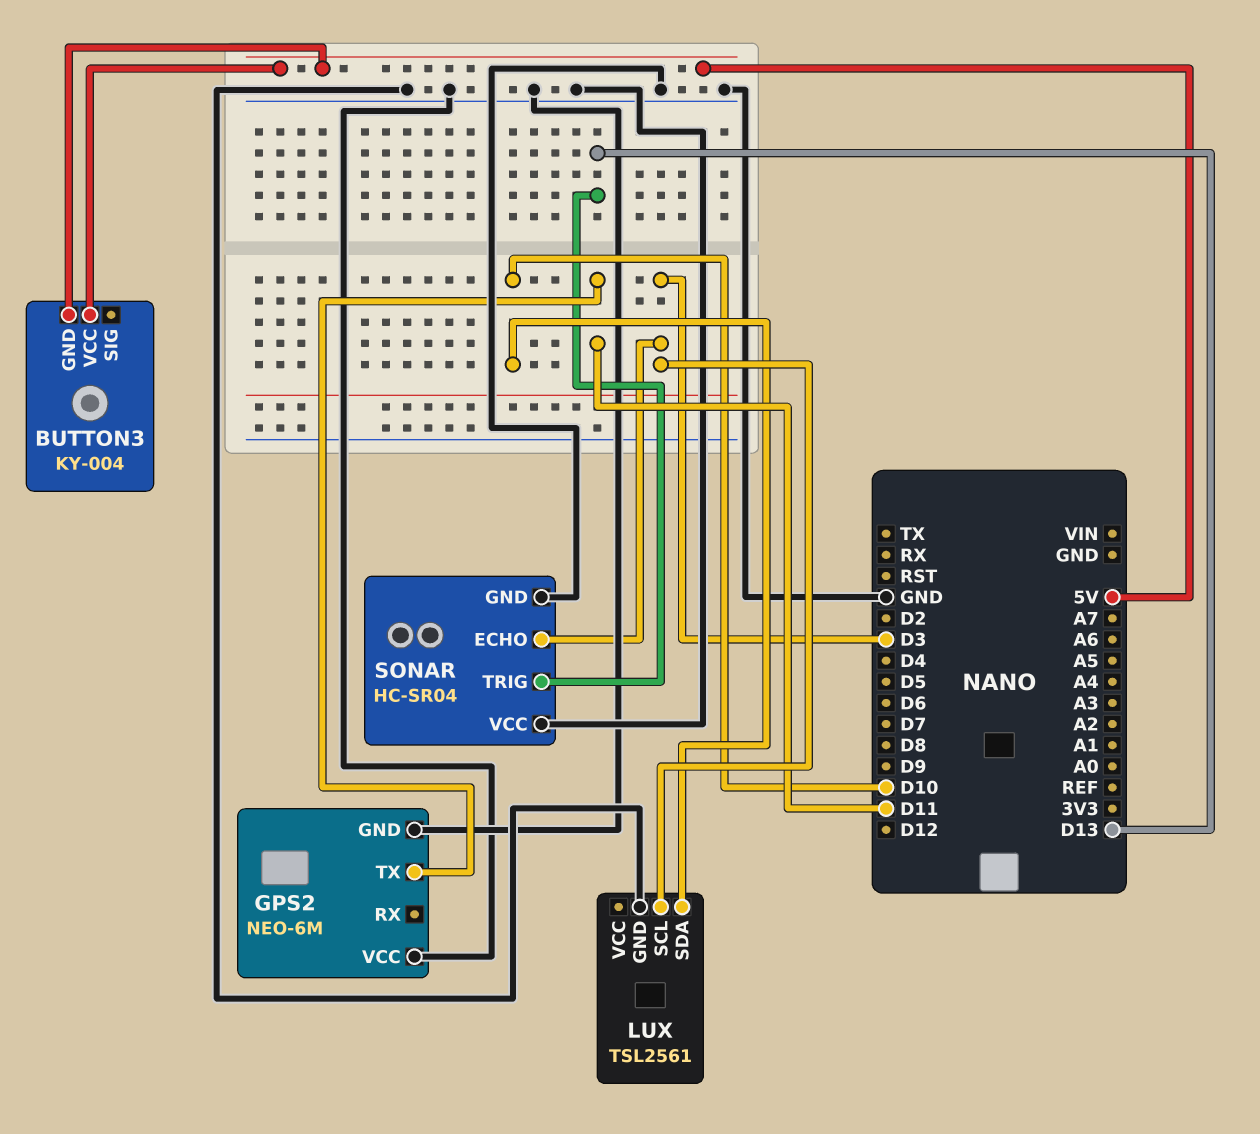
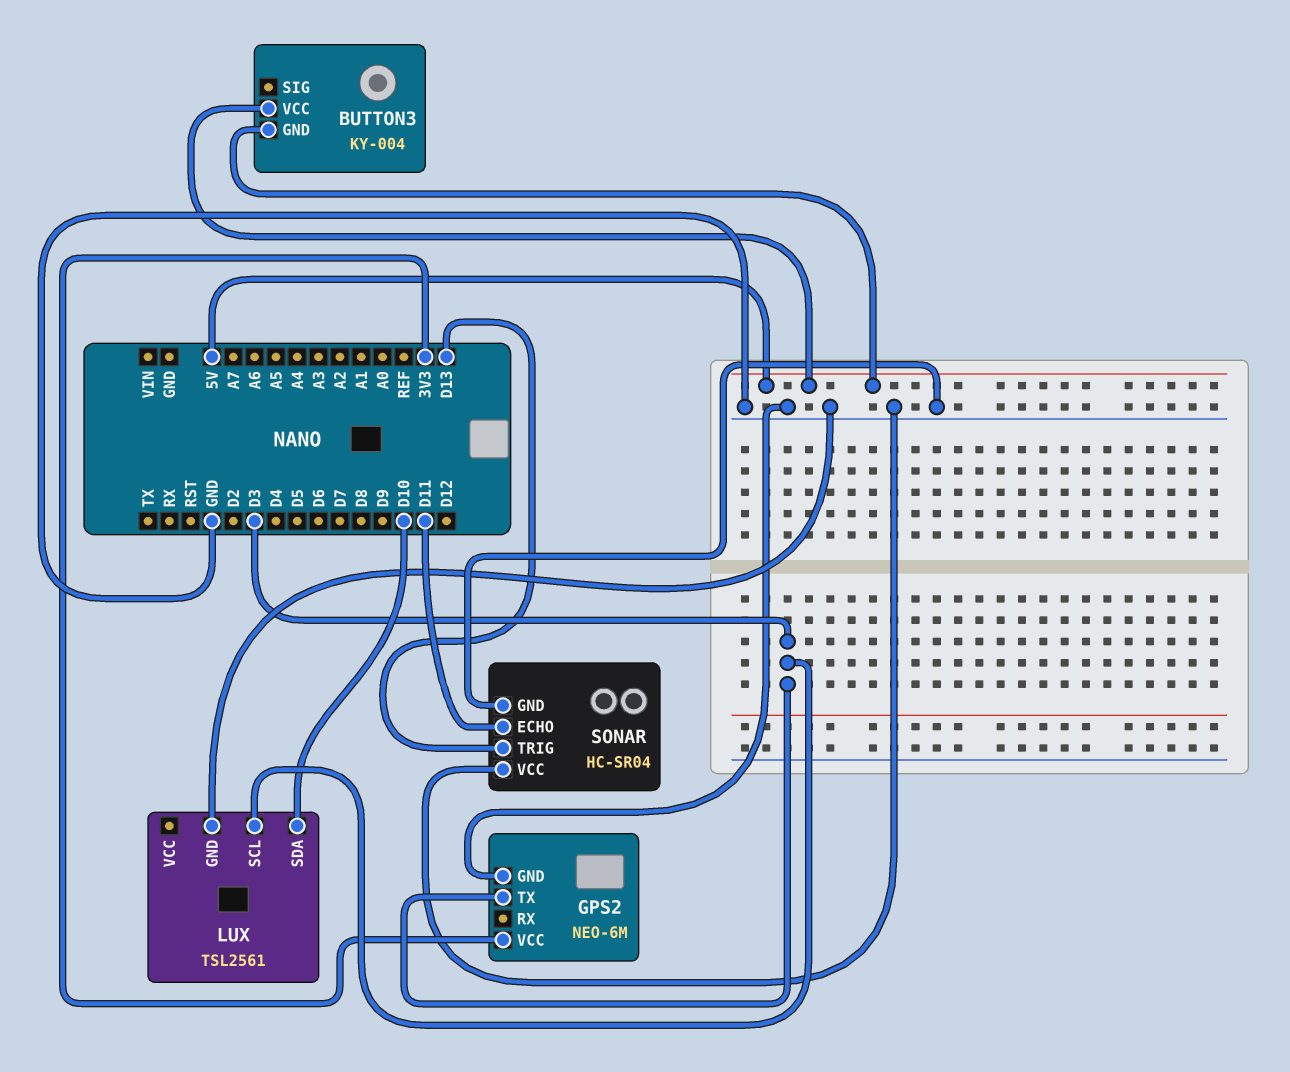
GPS2 pin TX: D11 -> D3
GPS2 pin VCC: GND -> 3V3
SONAR pin ECHO: D3 -> D11

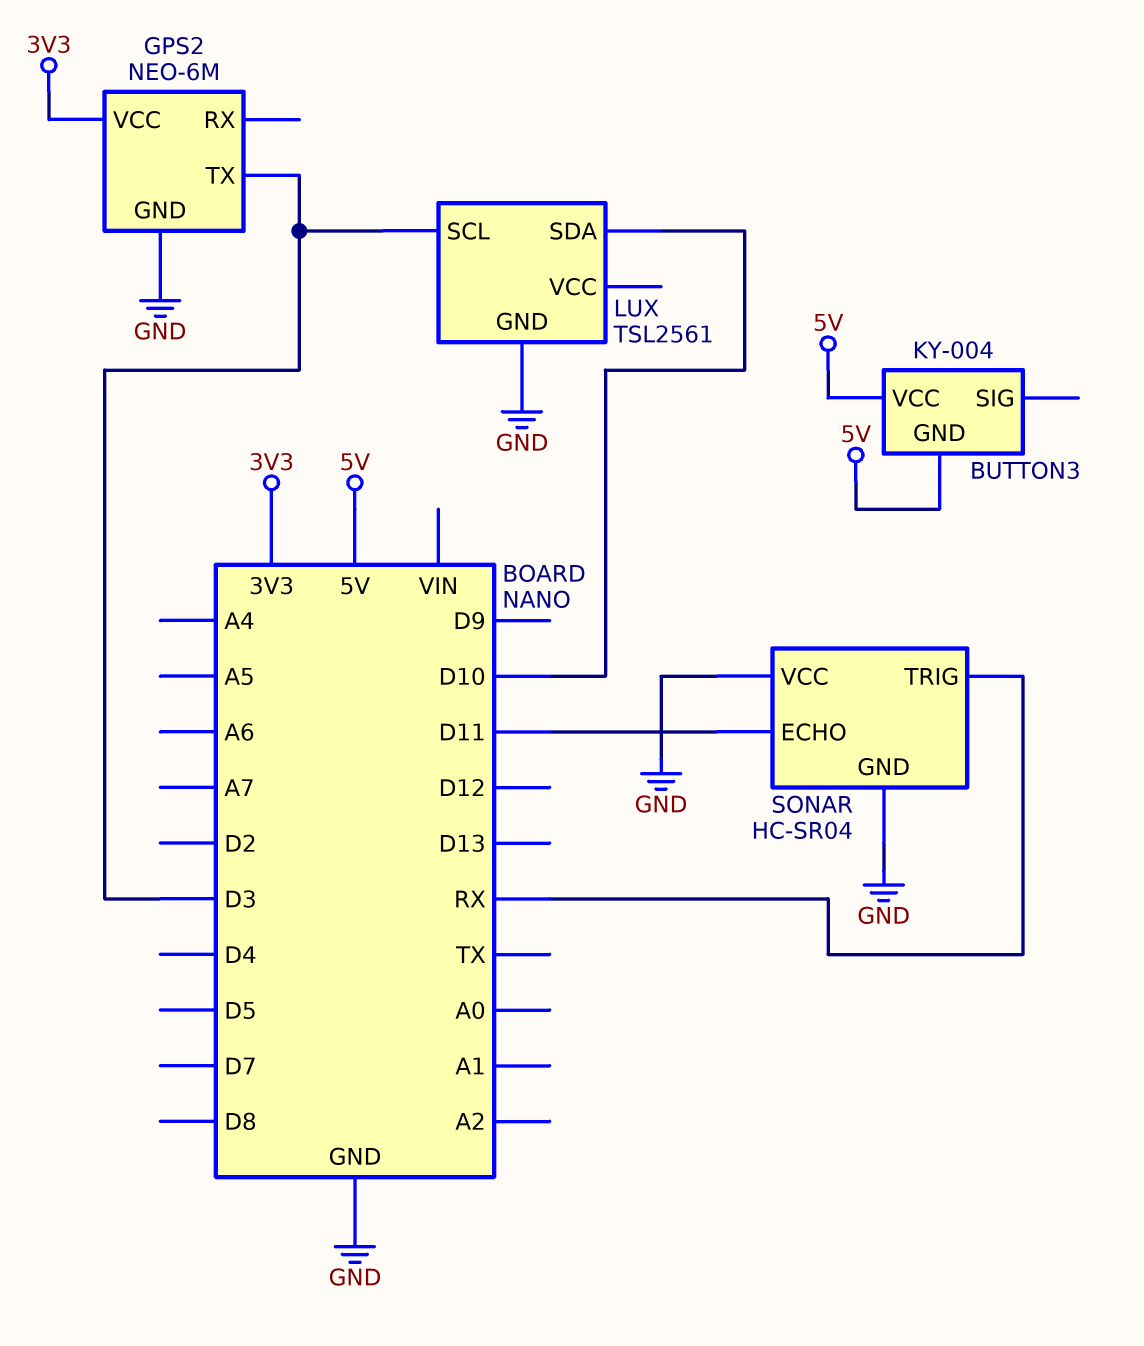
SONAR pin TRIG: D13 -> RX

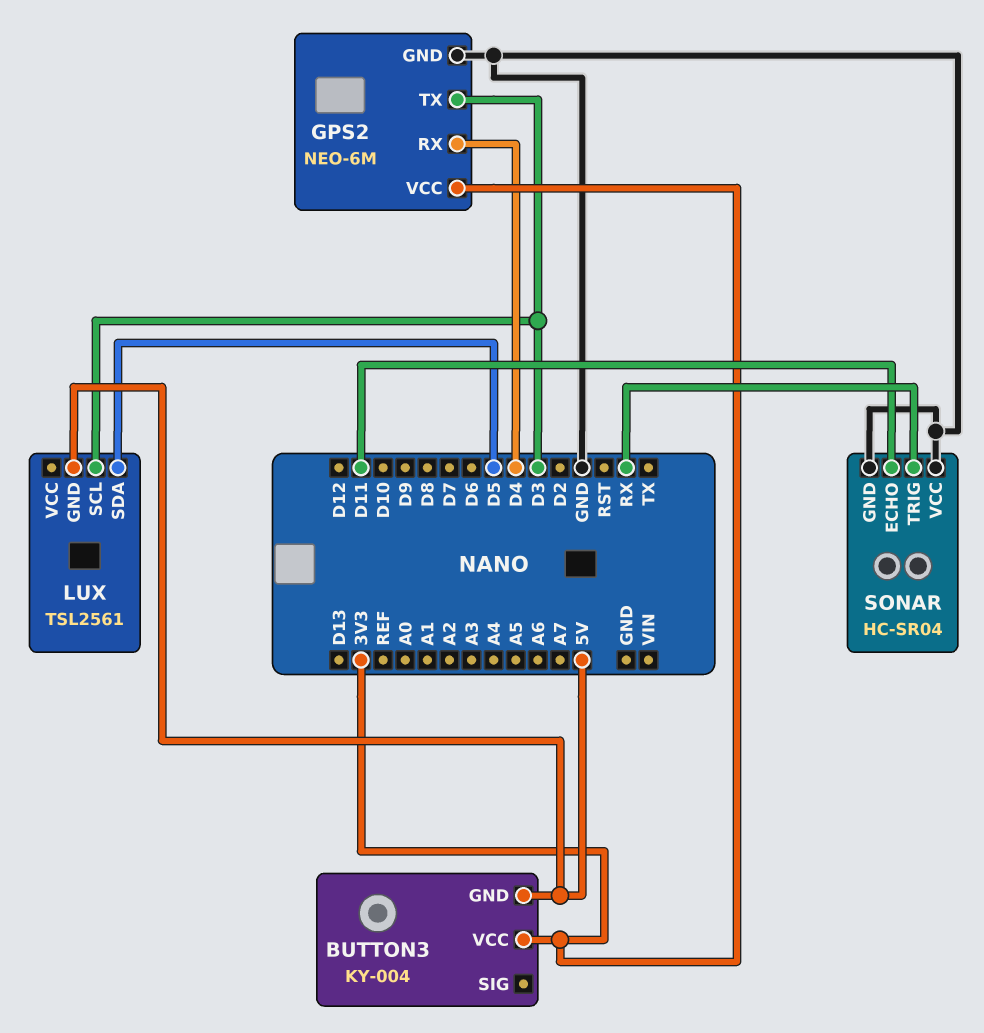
BUTTON3 pin VCC: 5V -> 3V3
GPS2 pin RX: none -> D4
LUX pin GND: GND -> 5V
LUX pin SDA: D10 -> D5

